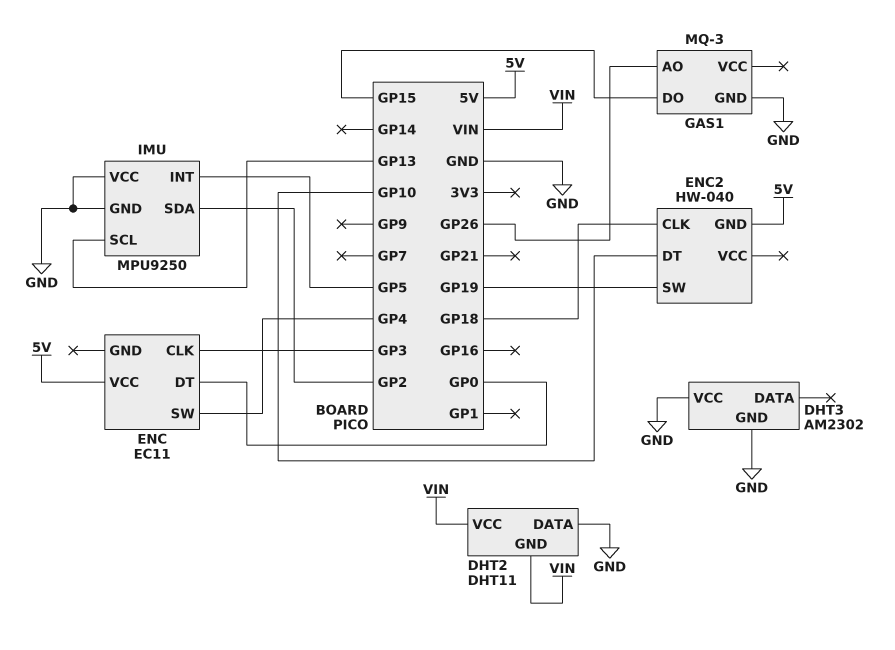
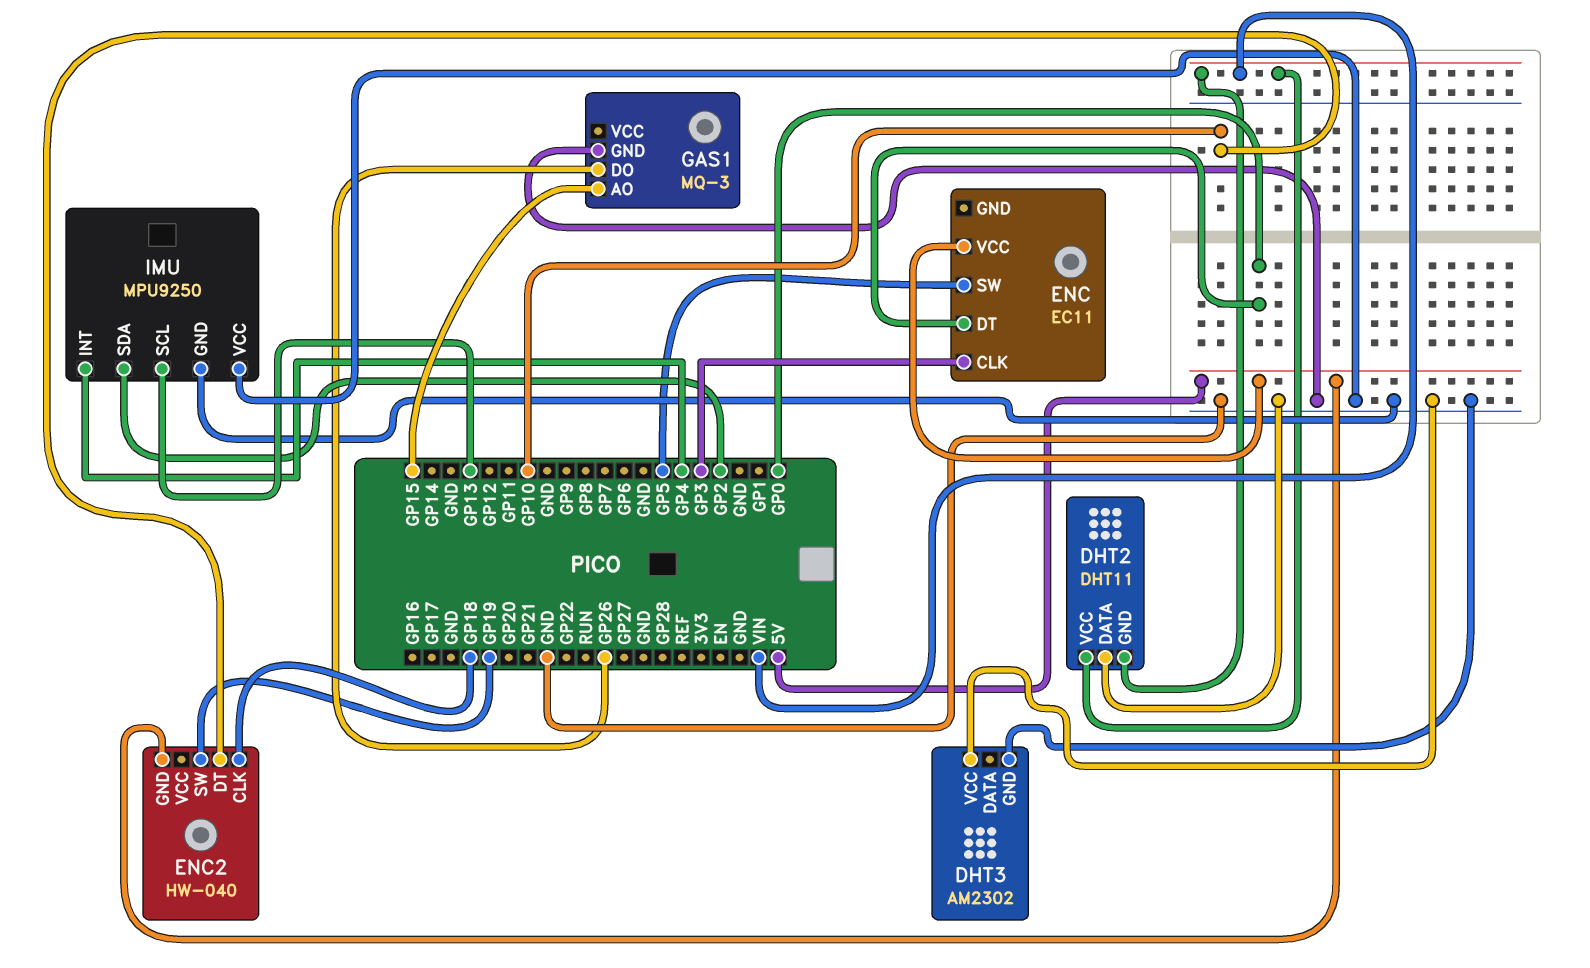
ENC pin SW: GP4 -> GP5
GAS1 pin AO: GP26 -> GP15
GAS1 pin DO: GP15 -> GP26
IMU pin INT: GP5 -> GP4

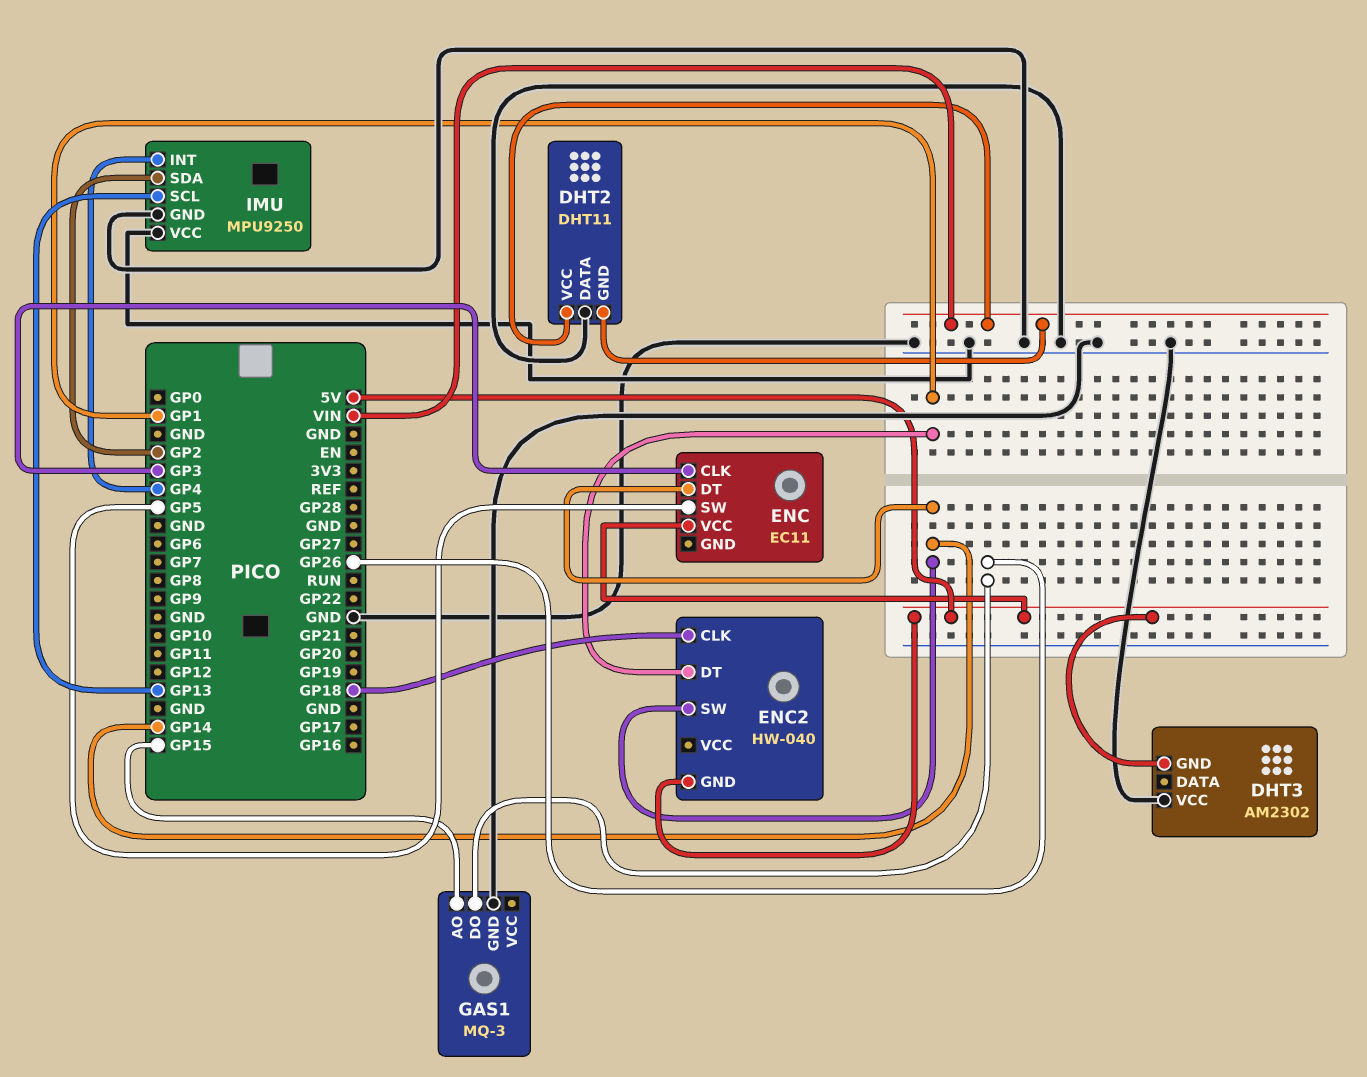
DHT3 pin GND: GND -> 5V
ENC pin DT: GP0 -> GP14
ENC2 pin DT: GP10 -> GP1
ENC2 pin SW: GP19 -> GP14

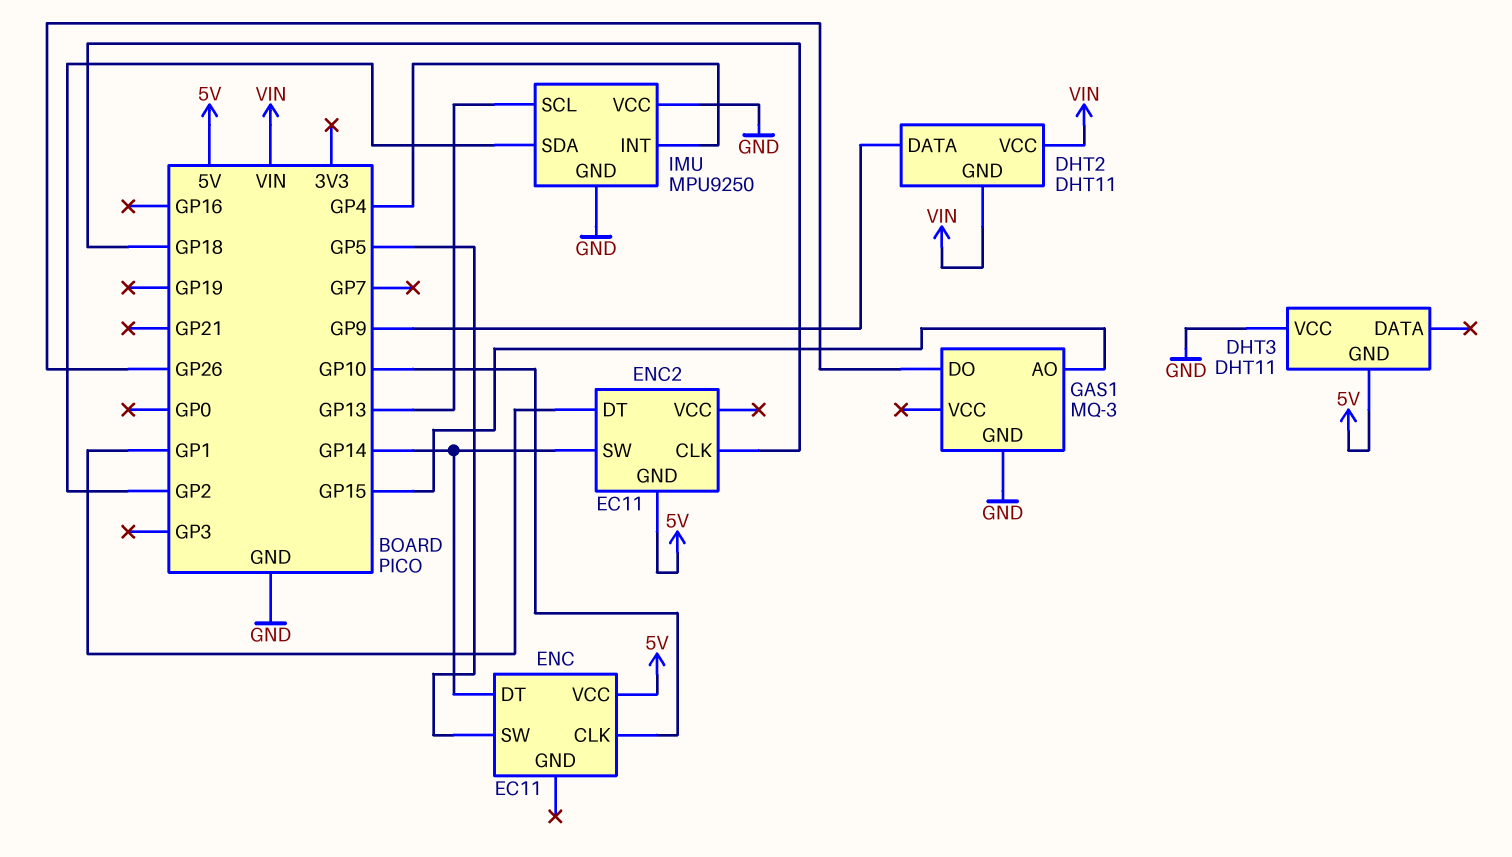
DHT2 pin DATA: GND -> GP9
DHT3: AM2302 -> DHT11
ENC pin CLK: GP3 -> GP10
ENC2: HW-040 -> EC11

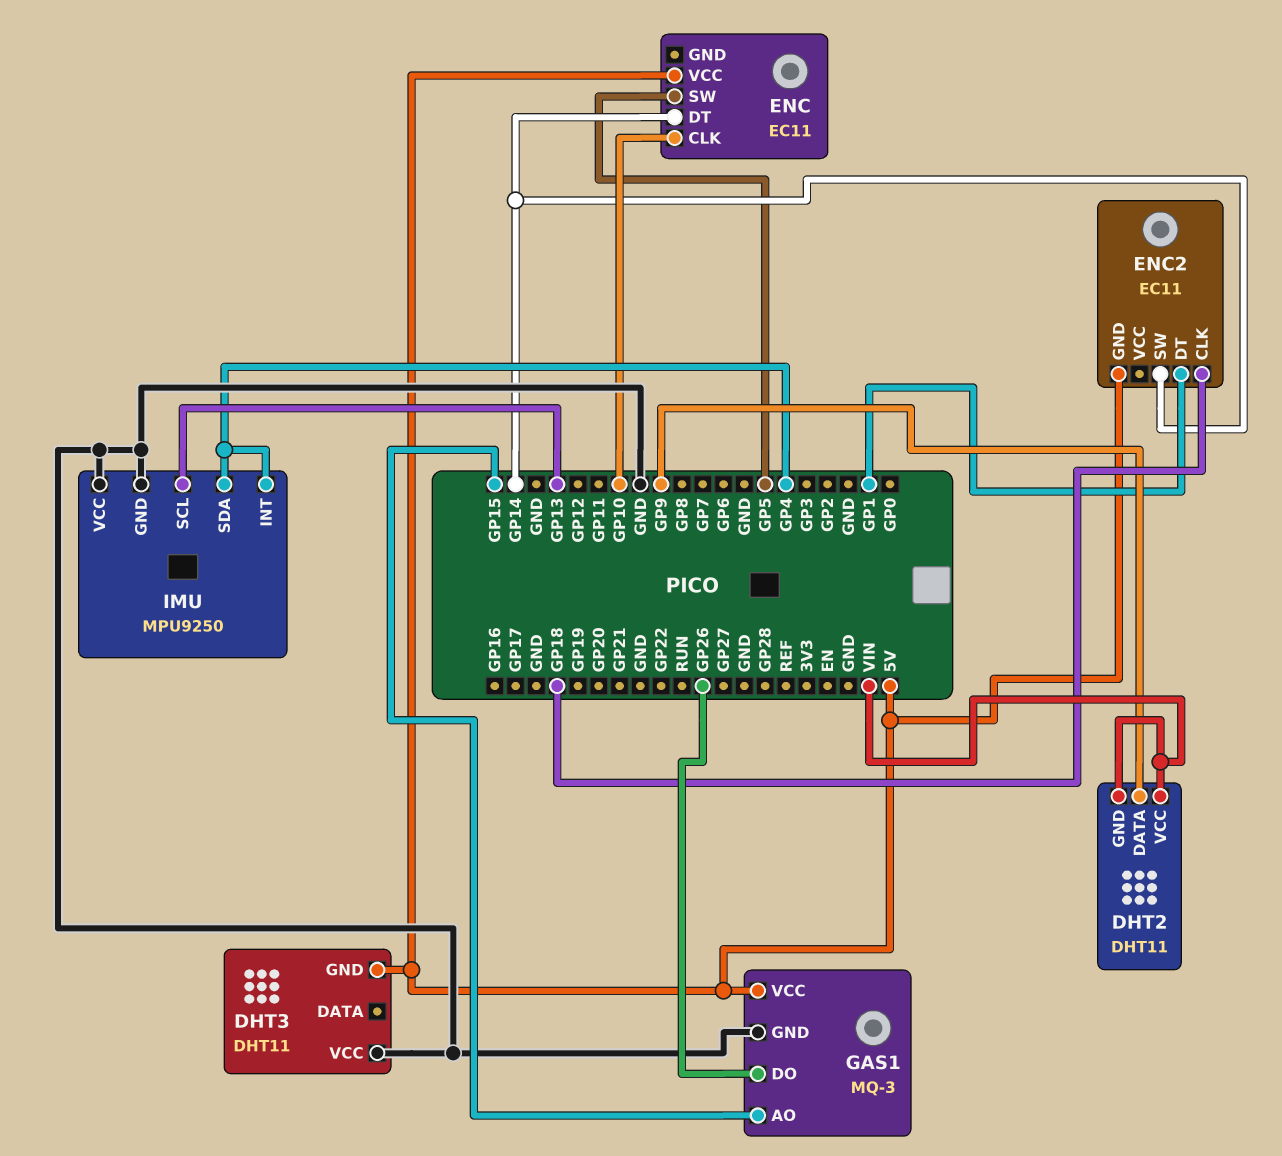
GAS1 pin VCC: none -> 5V
IMU pin SDA: GP2 -> GP4

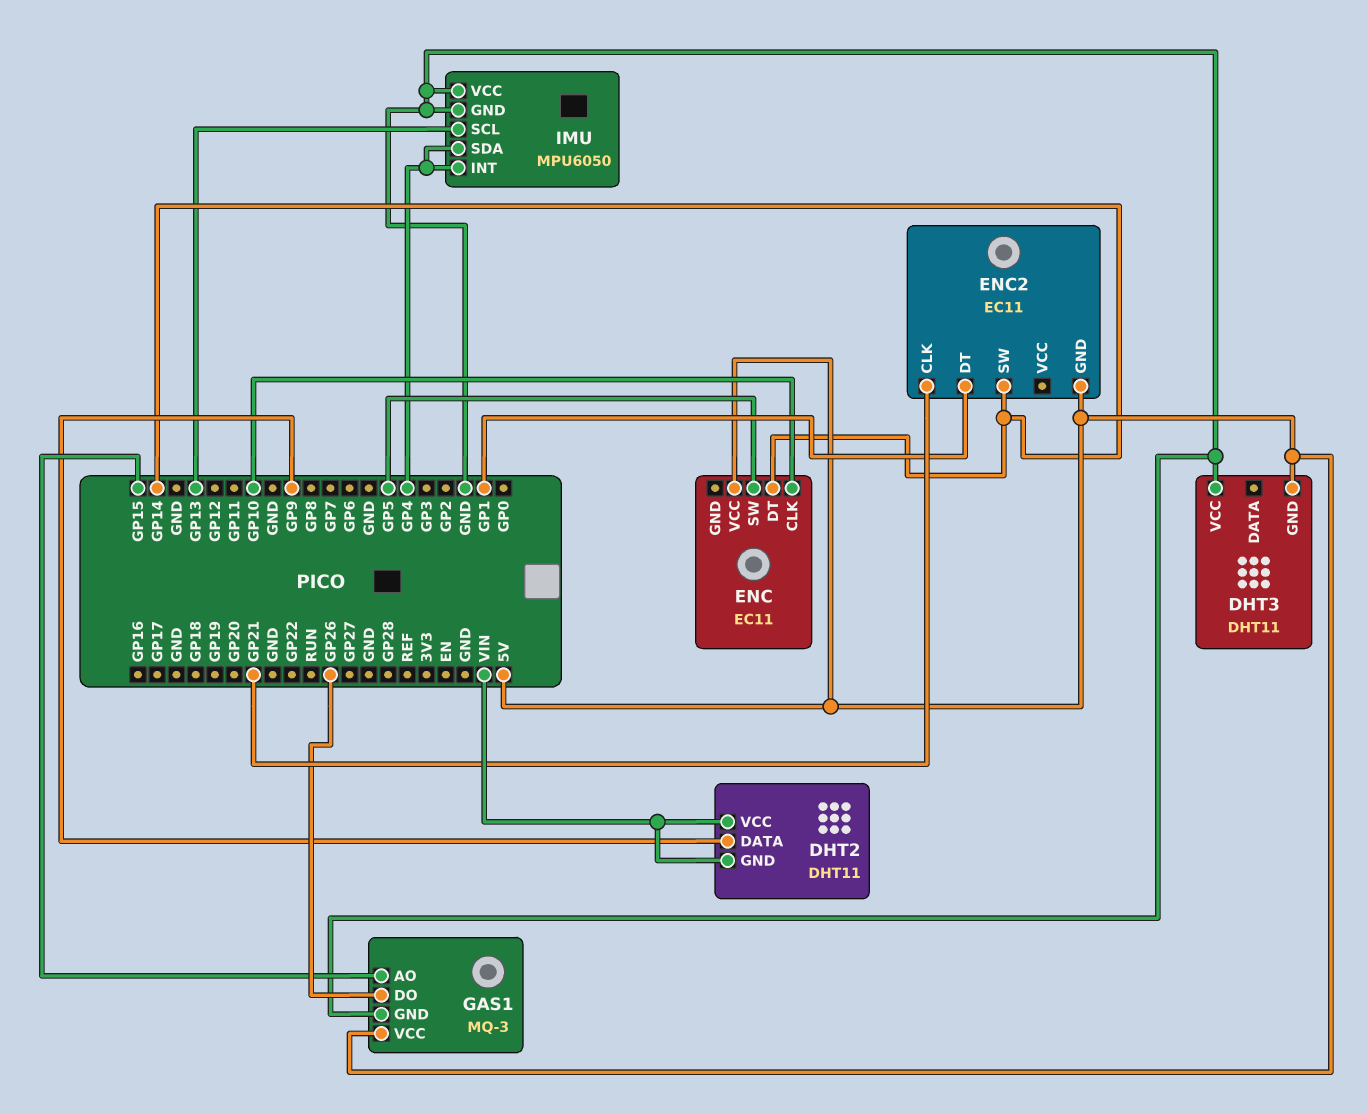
ENC2 pin CLK: GP18 -> GP21
IMU: MPU9250 -> MPU6050

